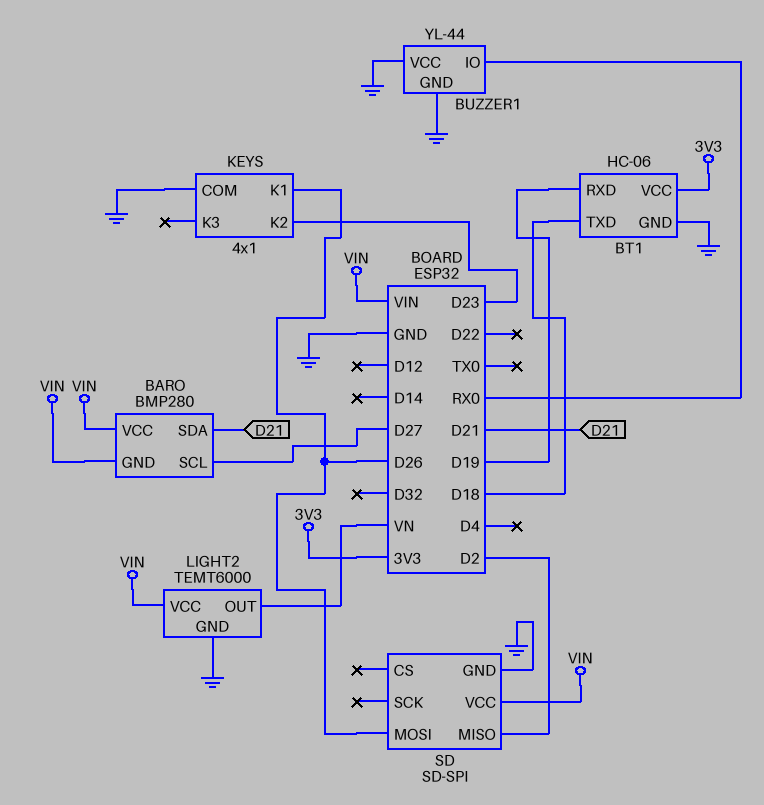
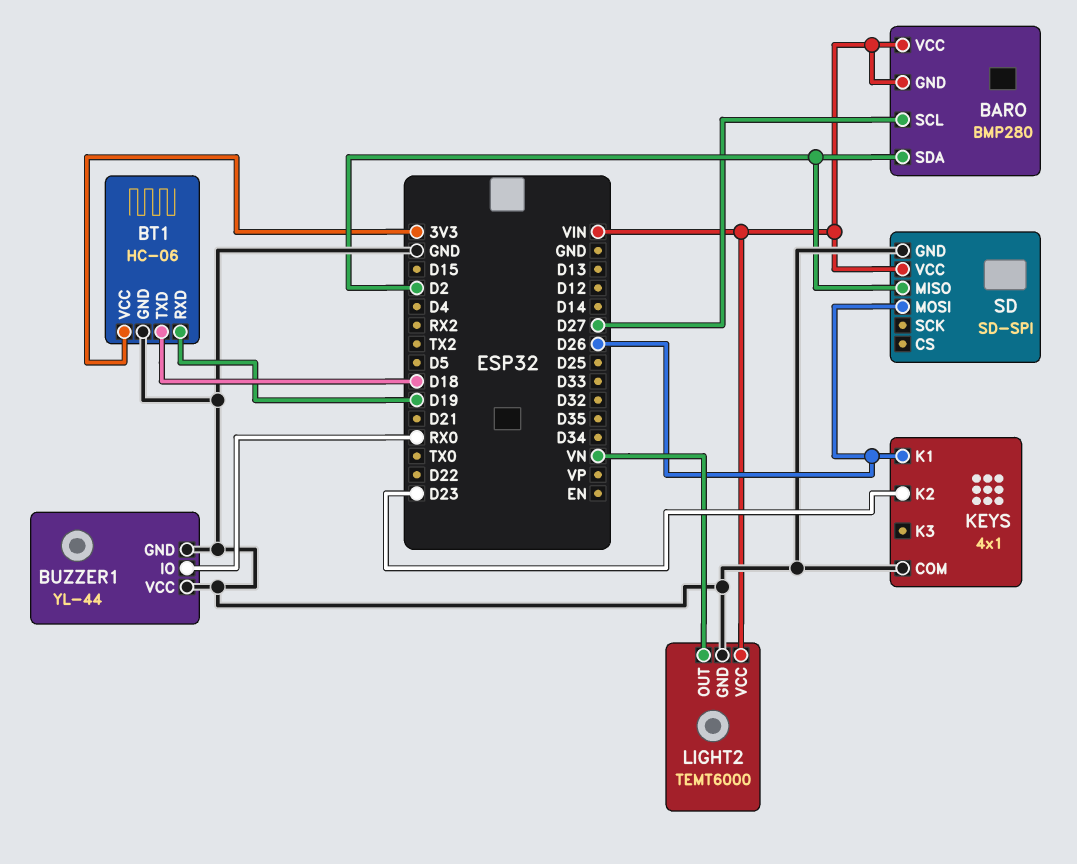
BARO pin SDA: D21 -> D2

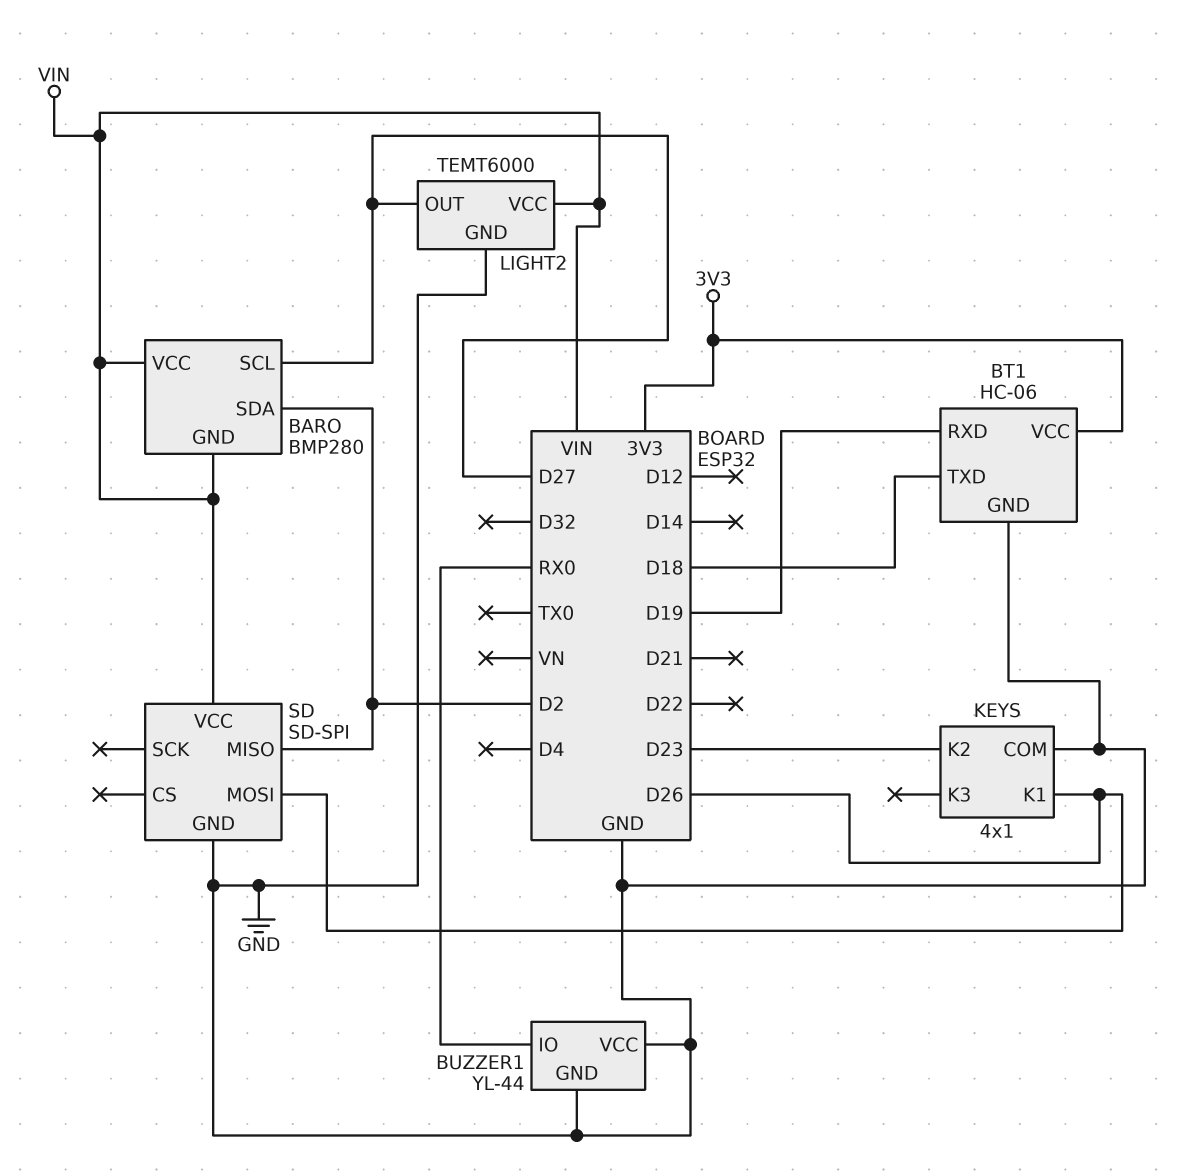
LIGHT2 pin OUT: VN -> D27

